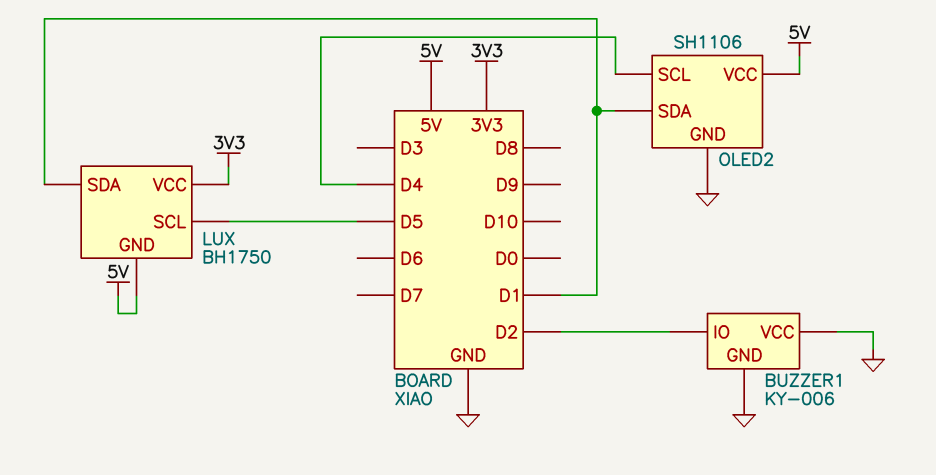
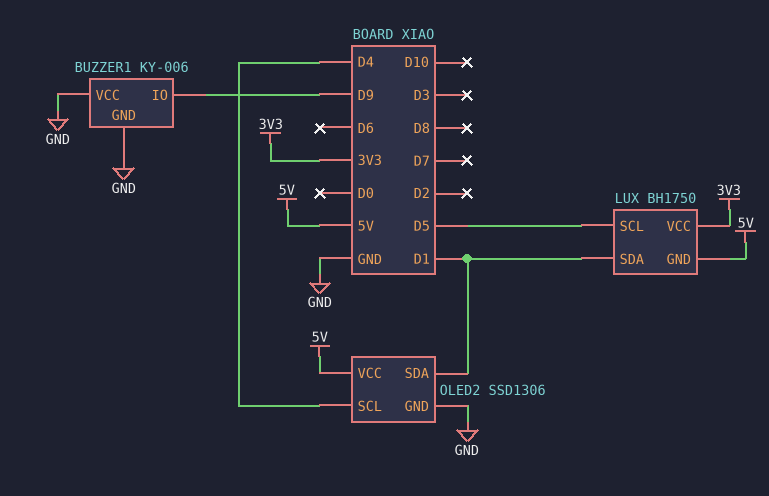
BUZZER1 pin IO: D2 -> D9
OLED2: SH1106 -> SSD1306

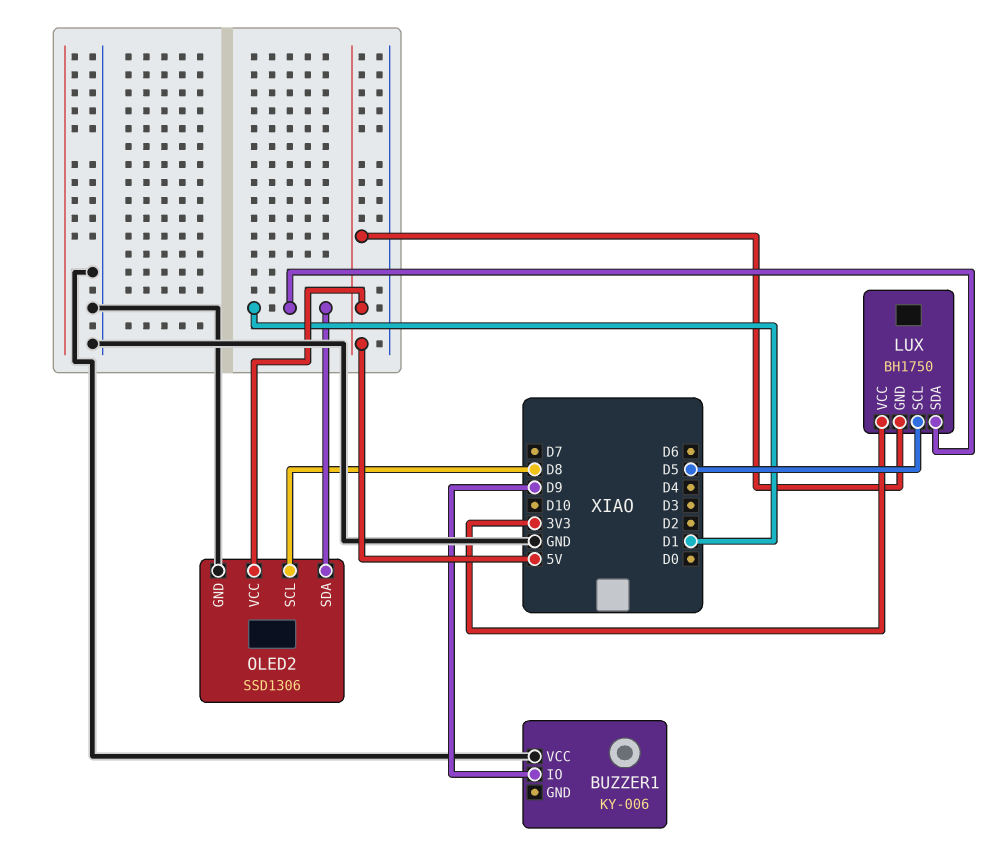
BUZZER1 pin GND: GND -> none
OLED2 pin SCL: D4 -> D8

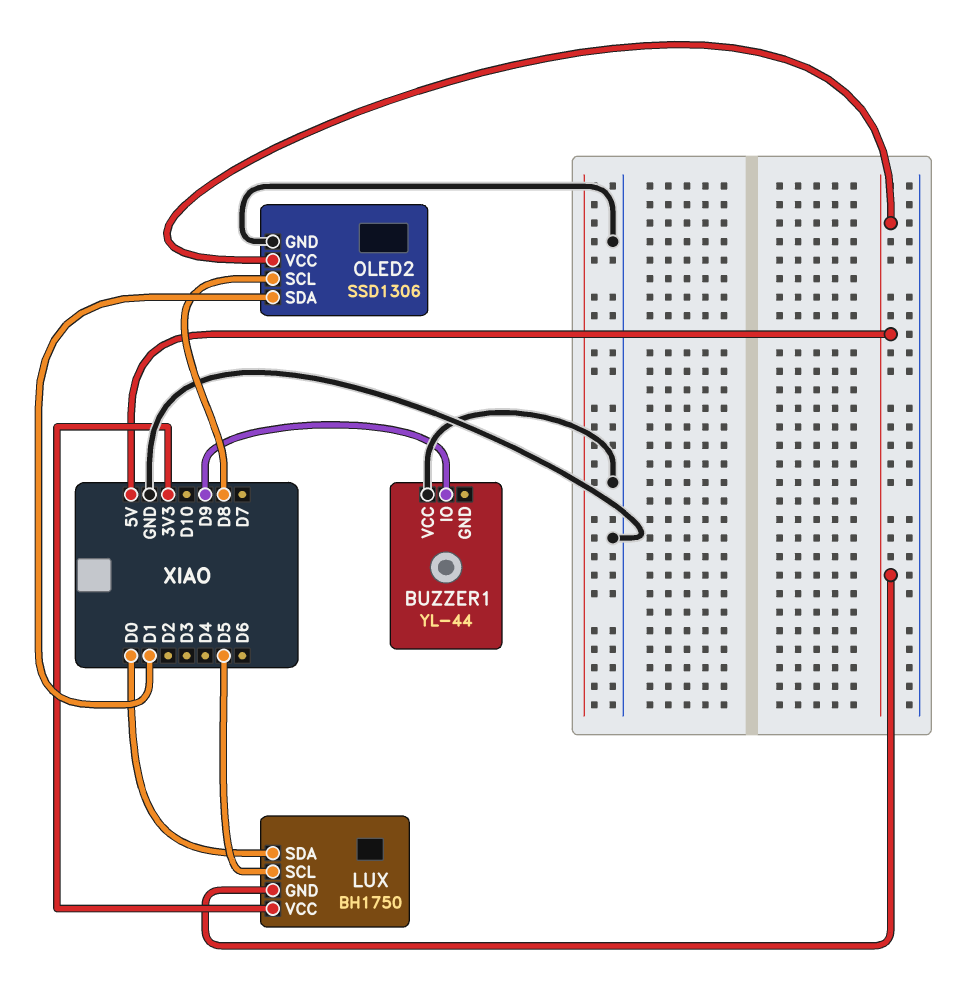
BUZZER1: KY-006 -> YL-44
LUX pin SDA: D1 -> D0

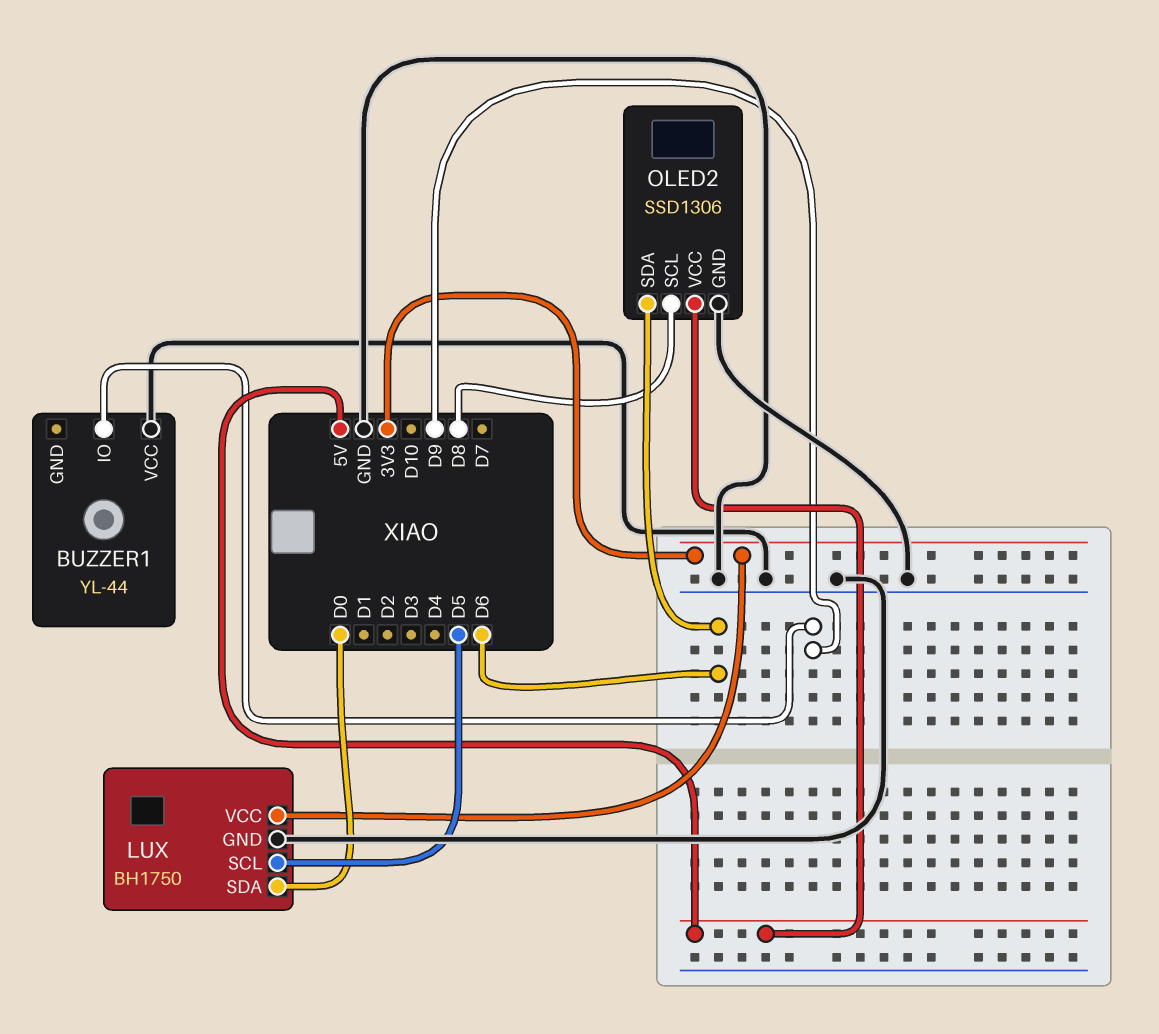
LUX pin GND: 5V -> GND
OLED2 pin SDA: D1 -> D6

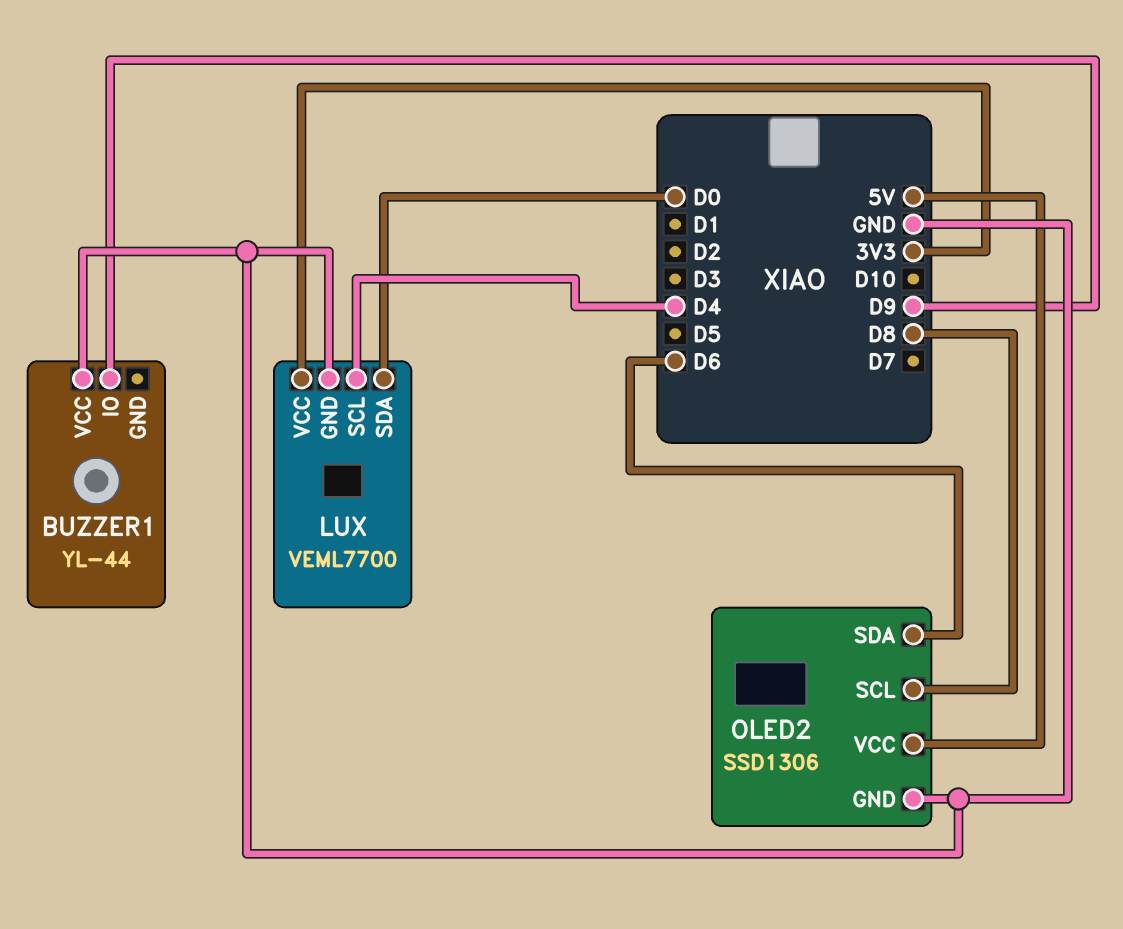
LUX: BH1750 -> VEML7700
LUX pin SCL: D5 -> D4

